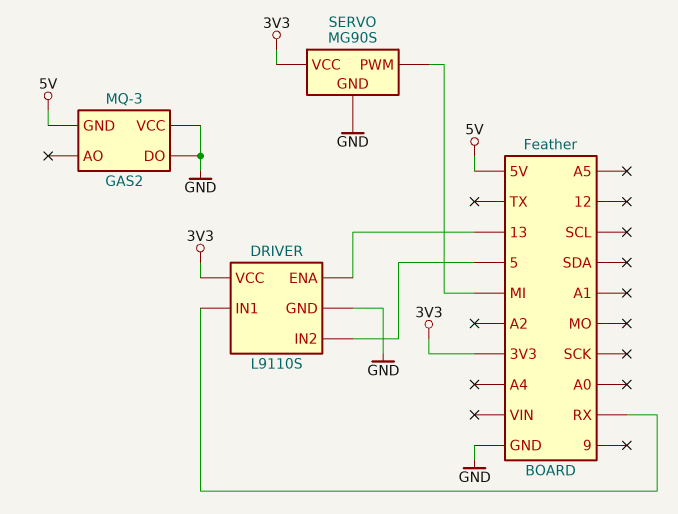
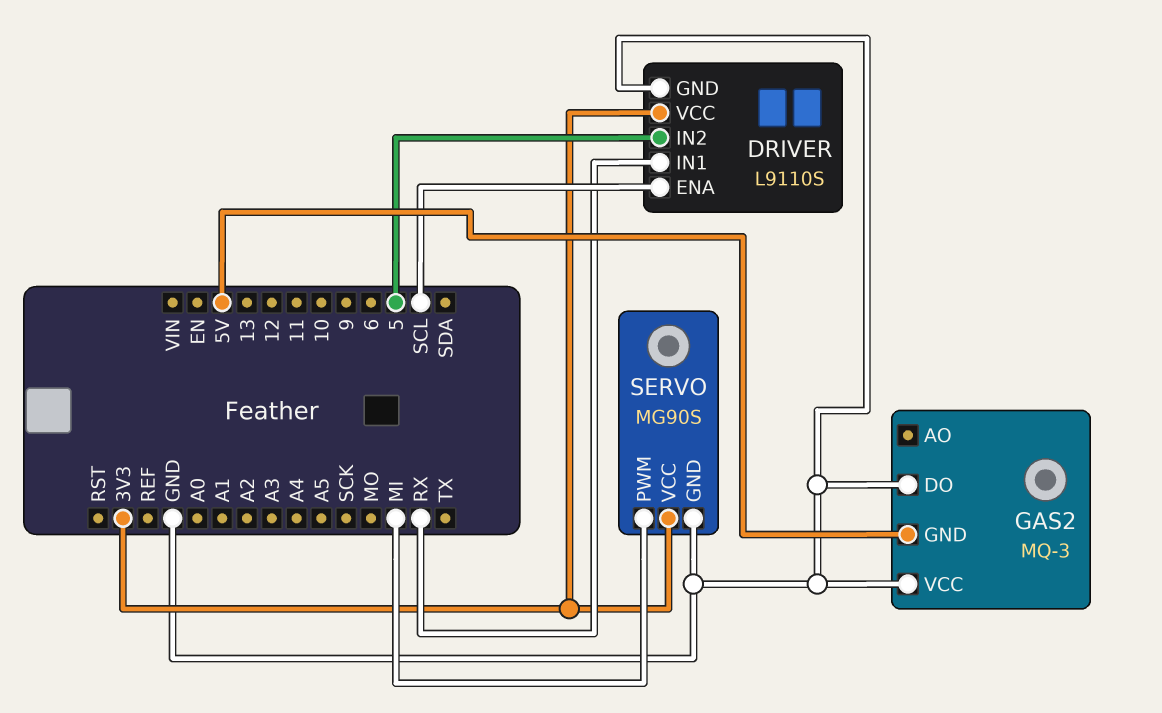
DRIVER pin ENA: 13 -> SCL

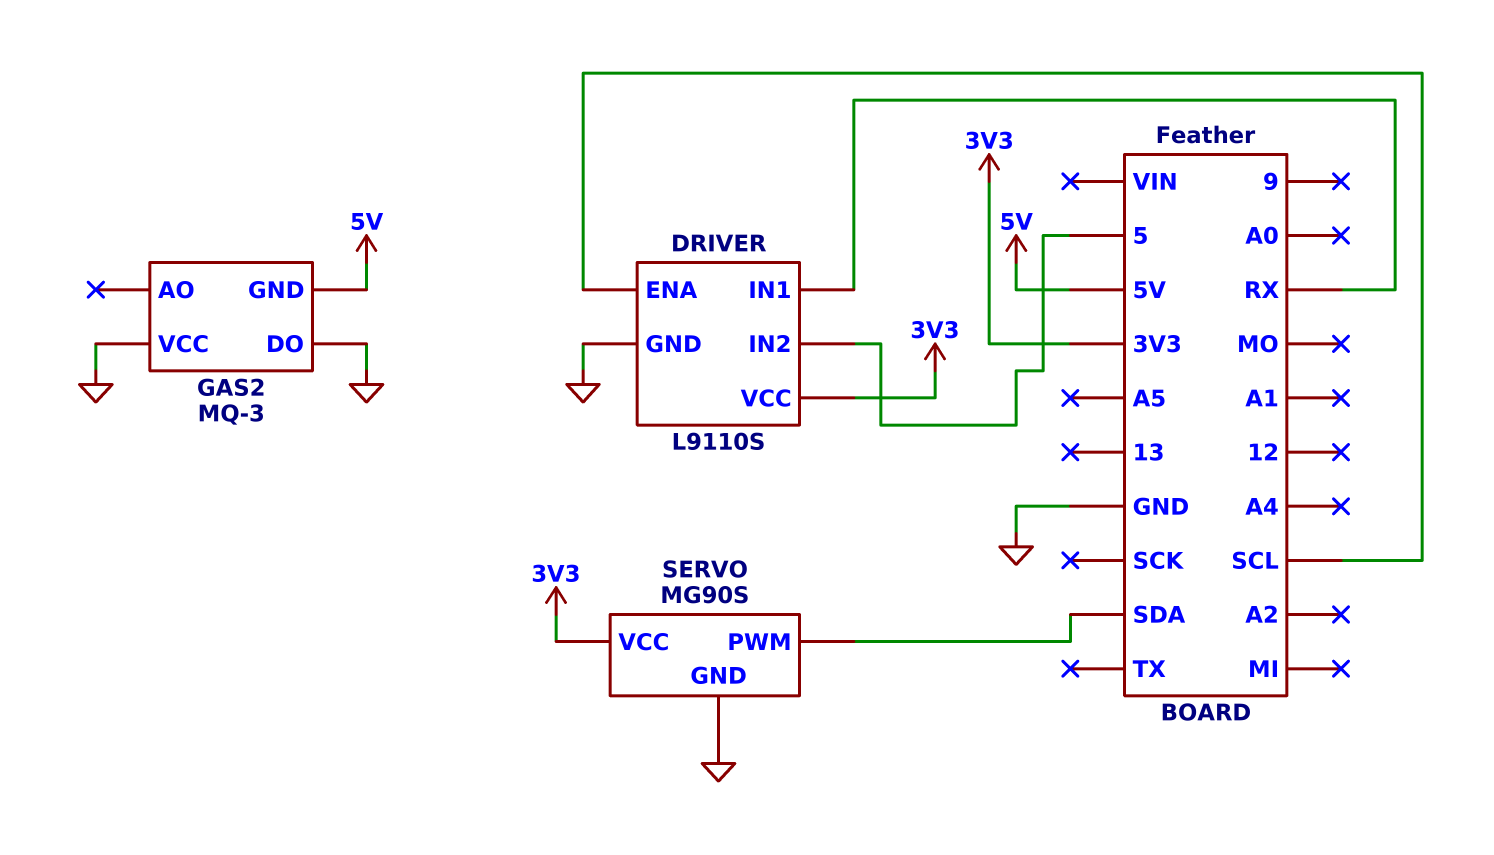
SERVO pin PWM: MI -> SDA

